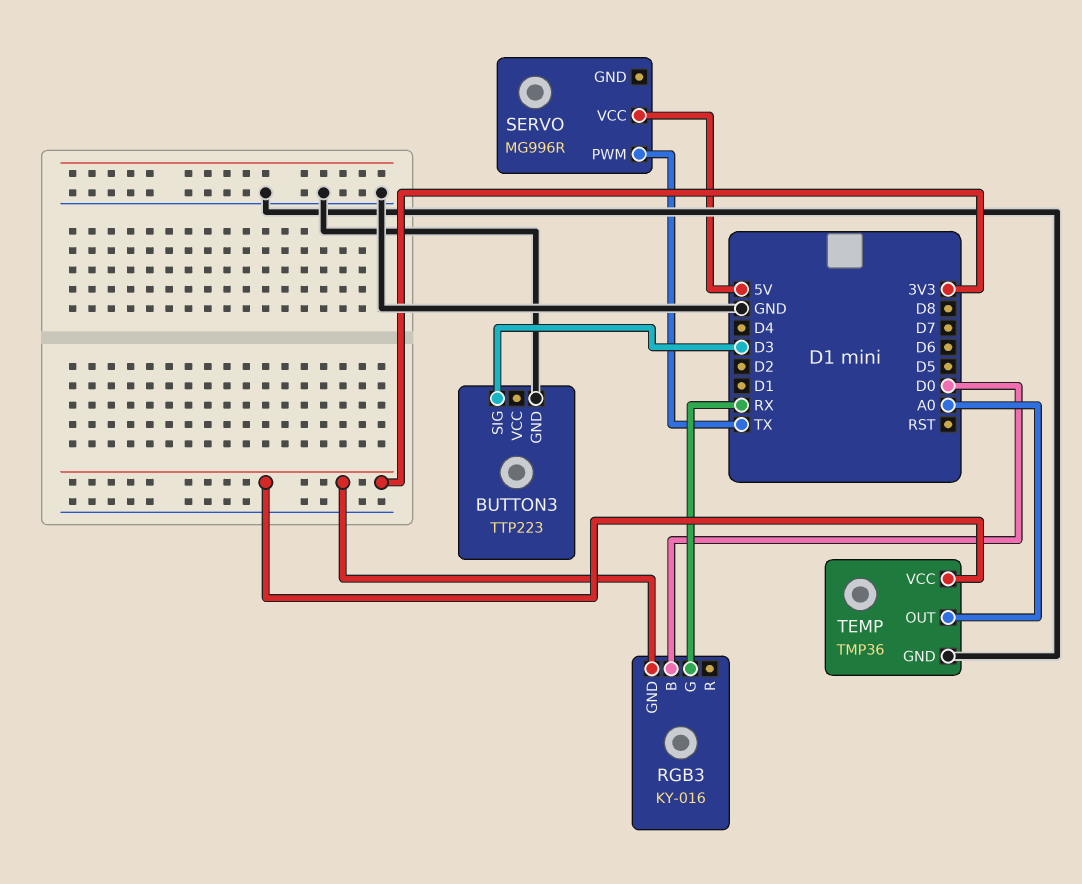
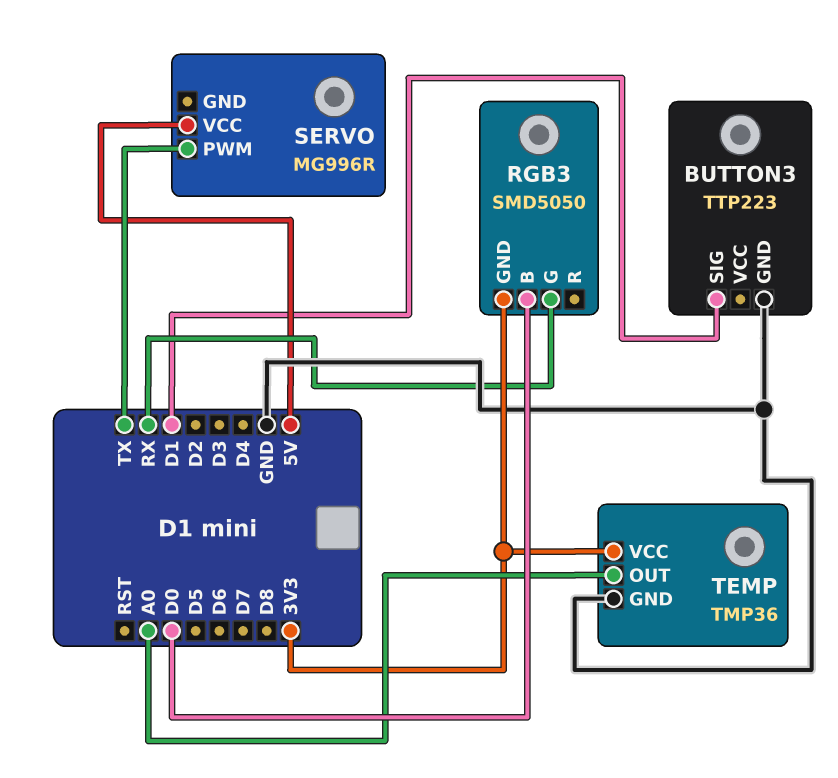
BUTTON3 pin SIG: D3 -> D1
RGB3: KY-016 -> SMD5050

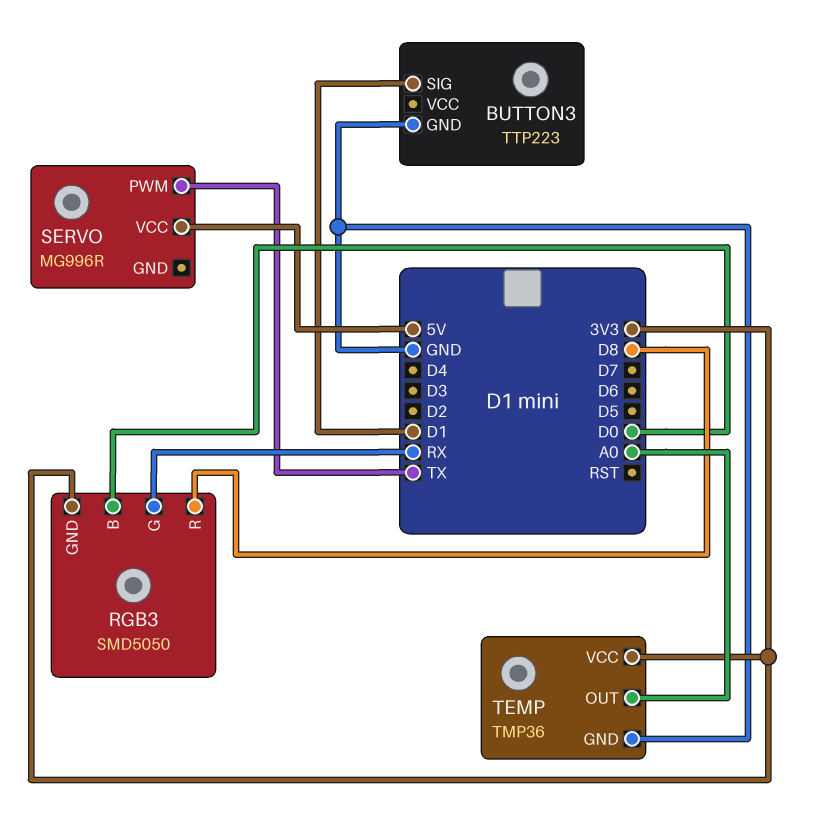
RGB3 pin R: none -> D8

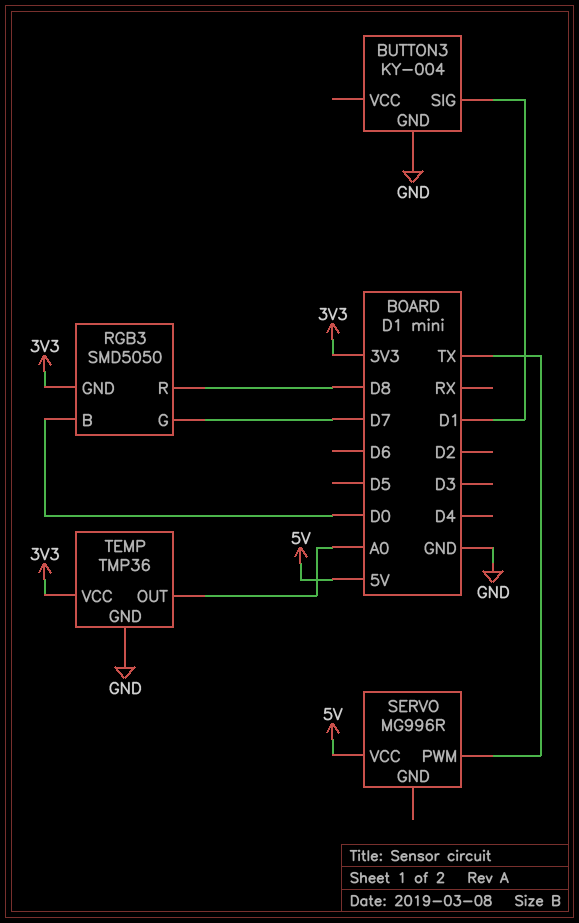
BUTTON3: TTP223 -> KY-004
RGB3 pin G: RX -> D7

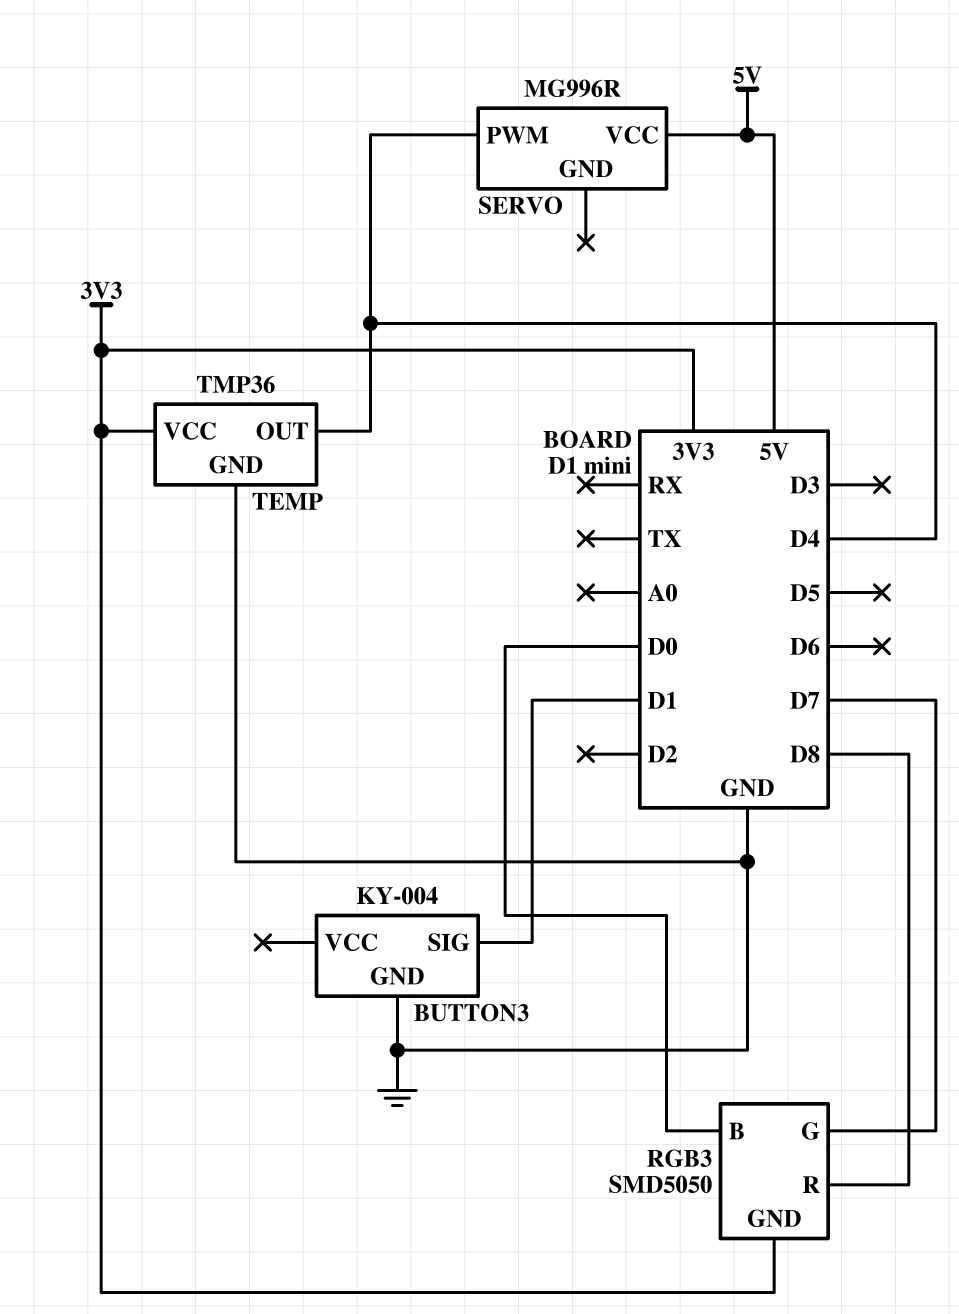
SERVO pin PWM: TX -> D4
TEMP pin OUT: A0 -> D4

